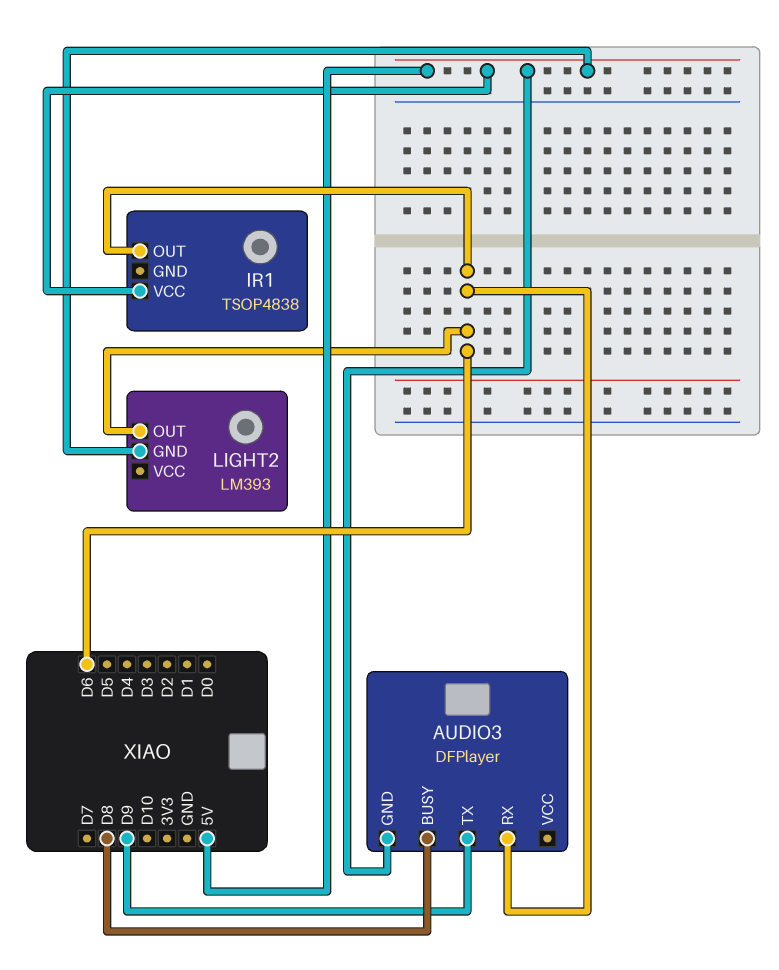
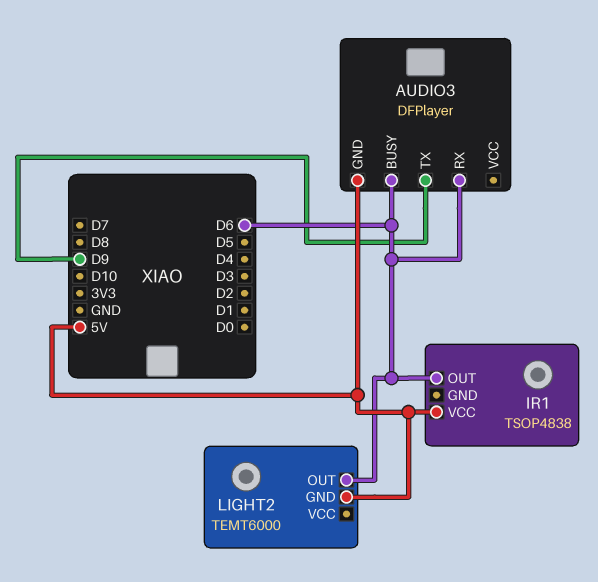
AUDIO3 pin BUSY: D8 -> D6
LIGHT2: LM393 -> TEMT6000

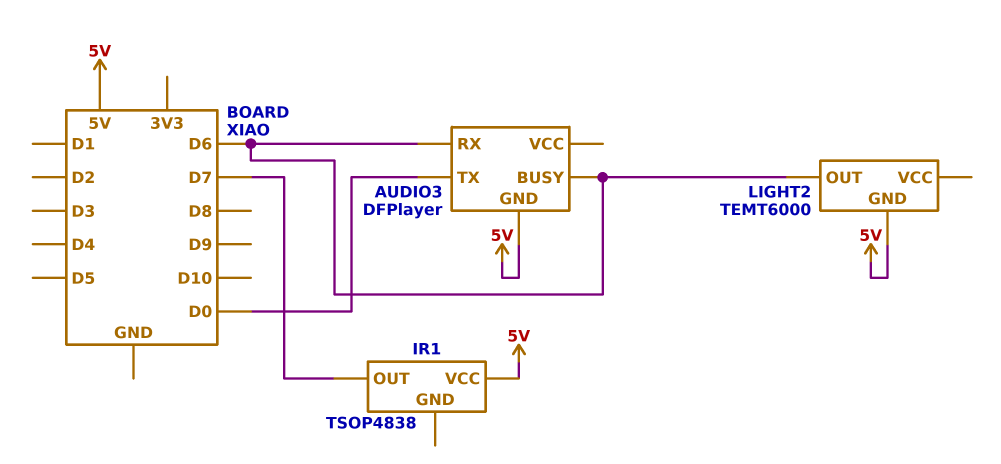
AUDIO3 pin TX: D9 -> D0
IR1 pin OUT: D6 -> D7

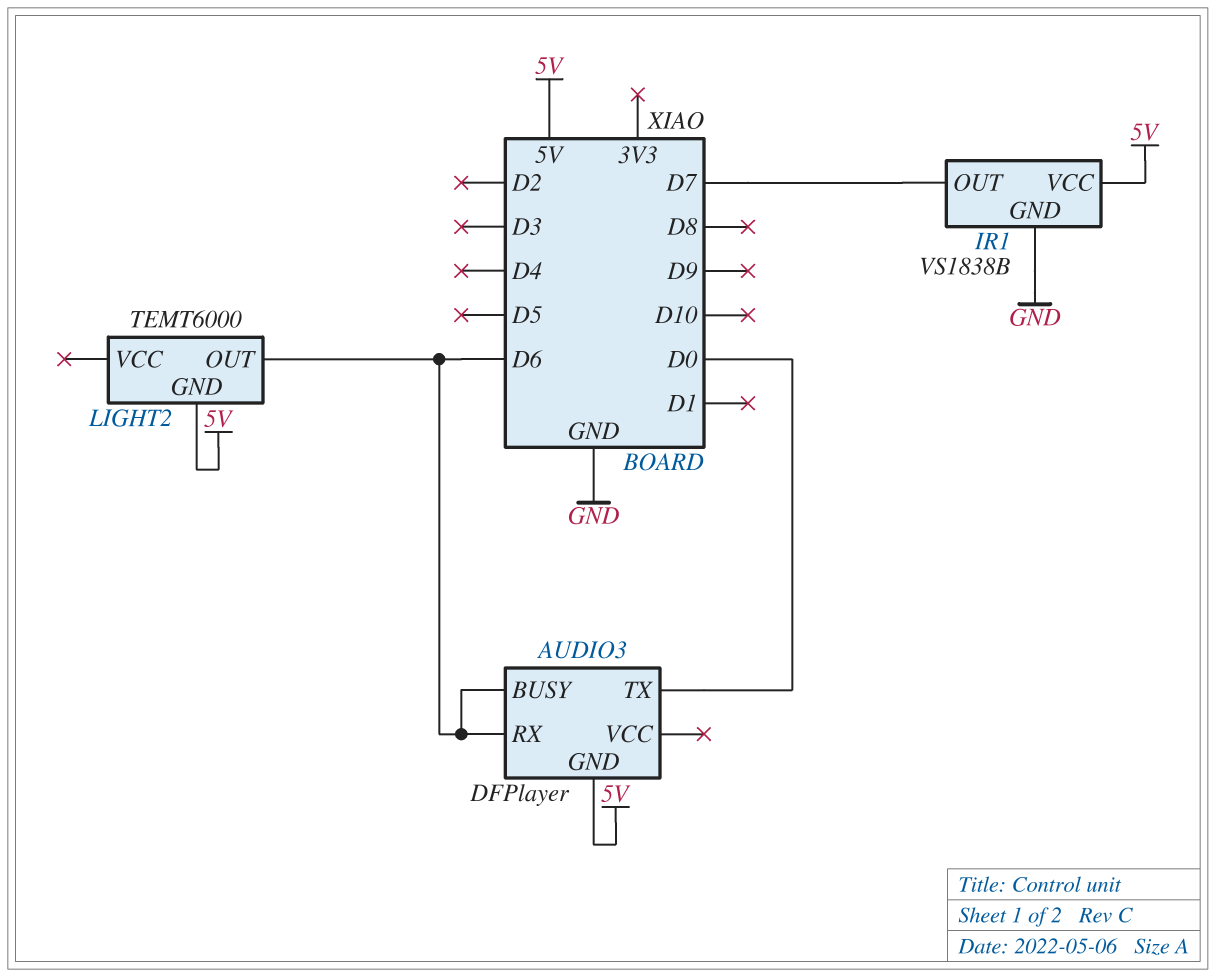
IR1: TSOP4838 -> VS1838B
IR1 pin GND: none -> GND

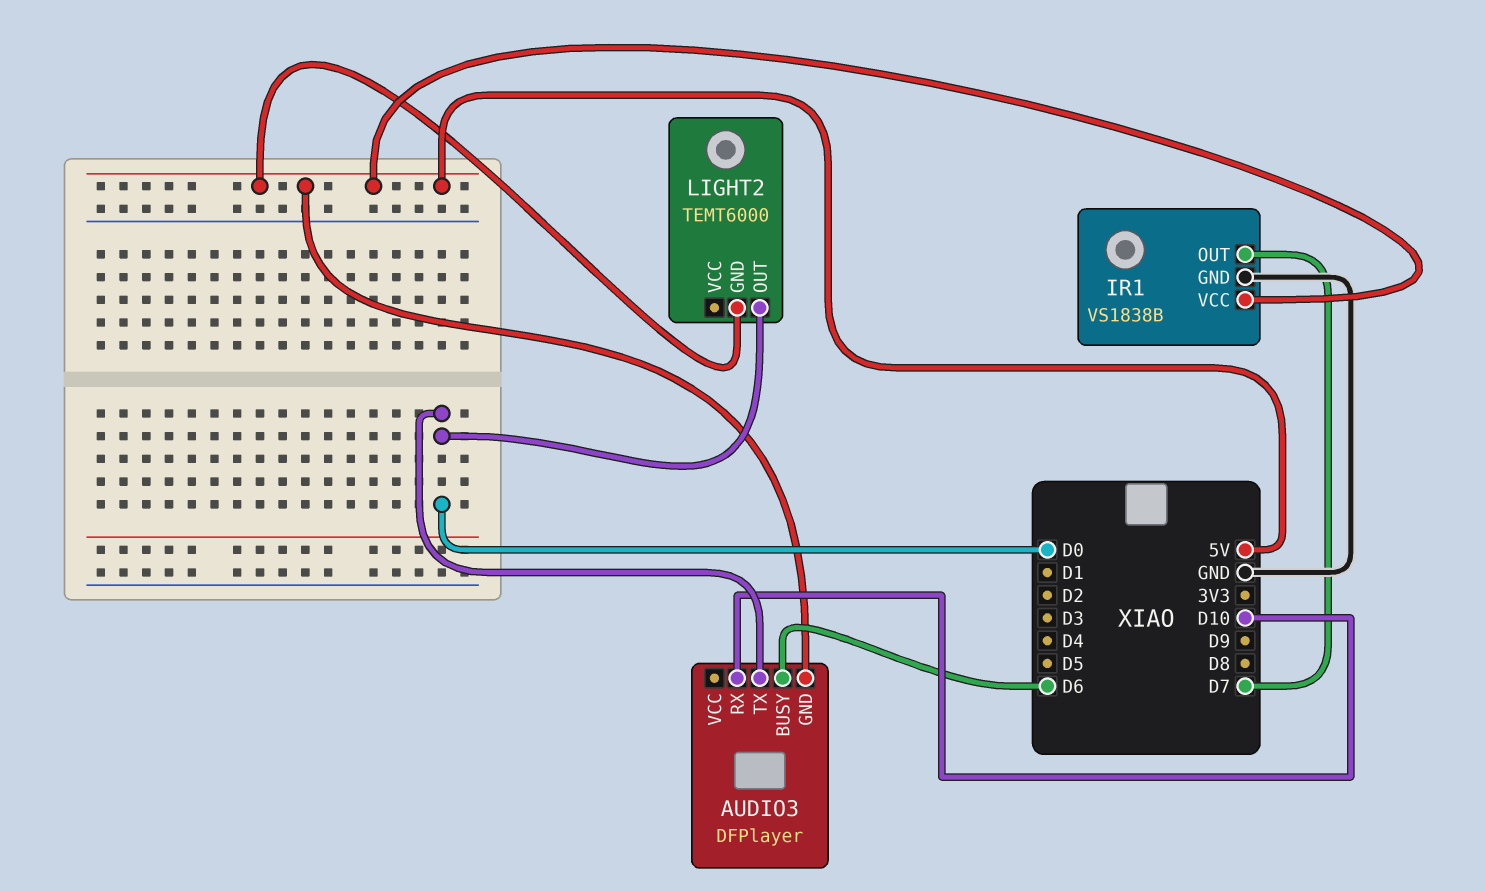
AUDIO3 pin RX: D6 -> D10
LIGHT2 pin OUT: D6 -> D0

